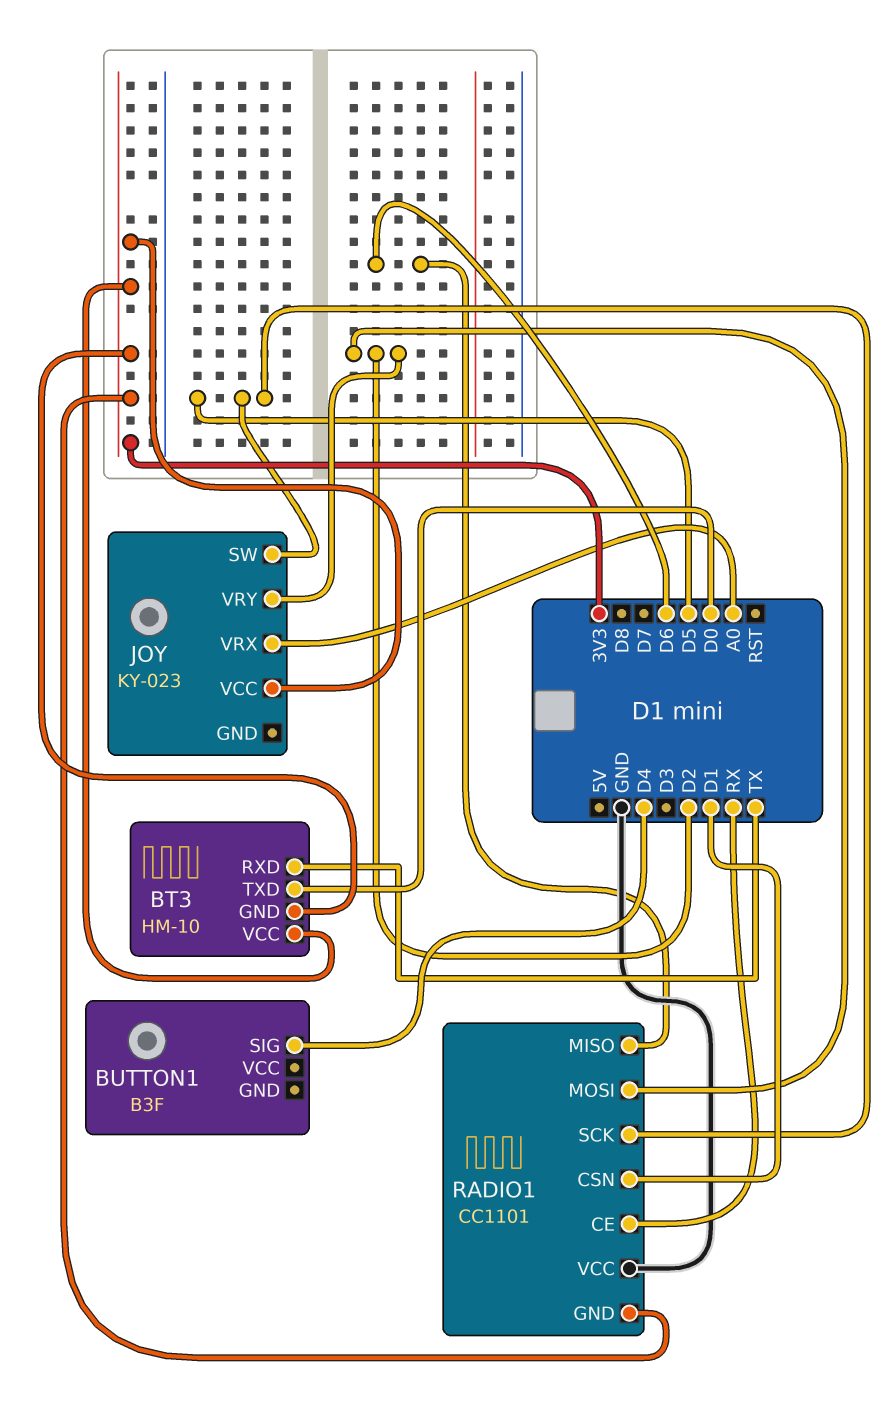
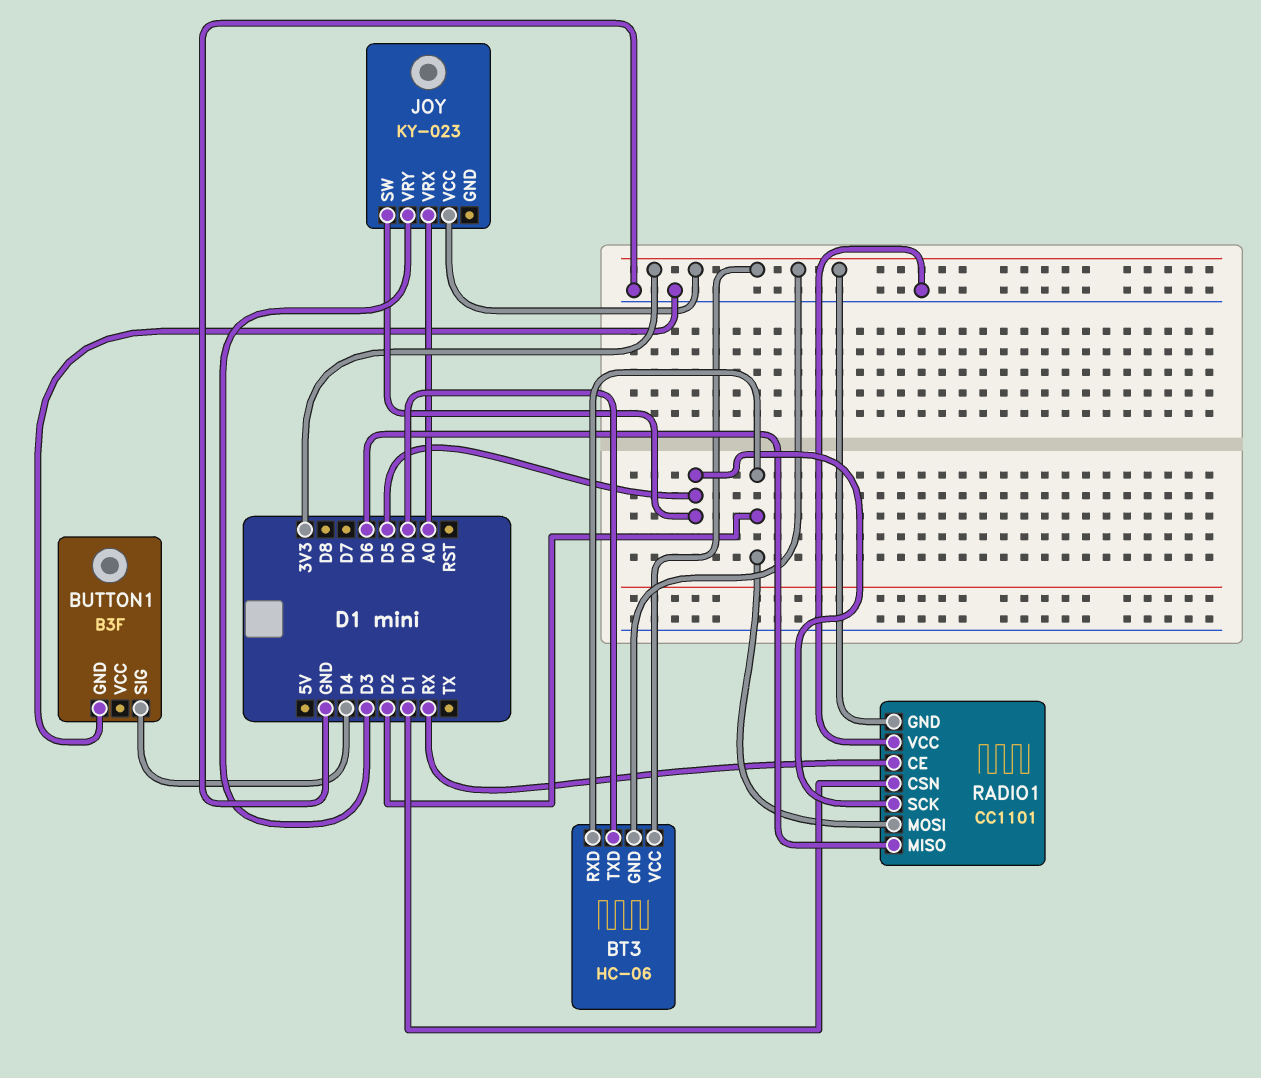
BT3: HM-10 -> HC-06
BT3 pin RXD: TX -> D2
BUTTON1 pin GND: none -> GND
JOY pin VRY: D2 -> D3

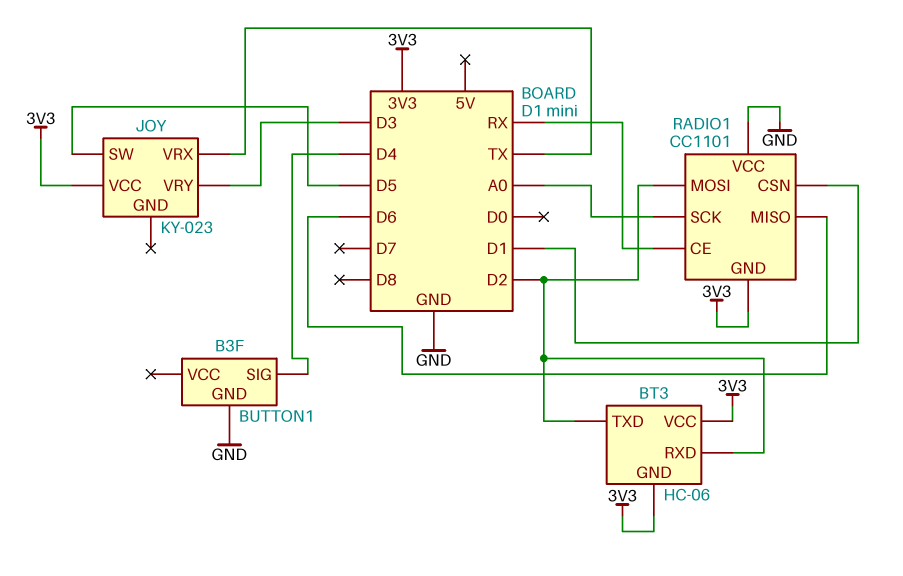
BT3 pin TXD: D0 -> D2
JOY pin VRX: A0 -> TX
RADIO1 pin SCK: D5 -> A0

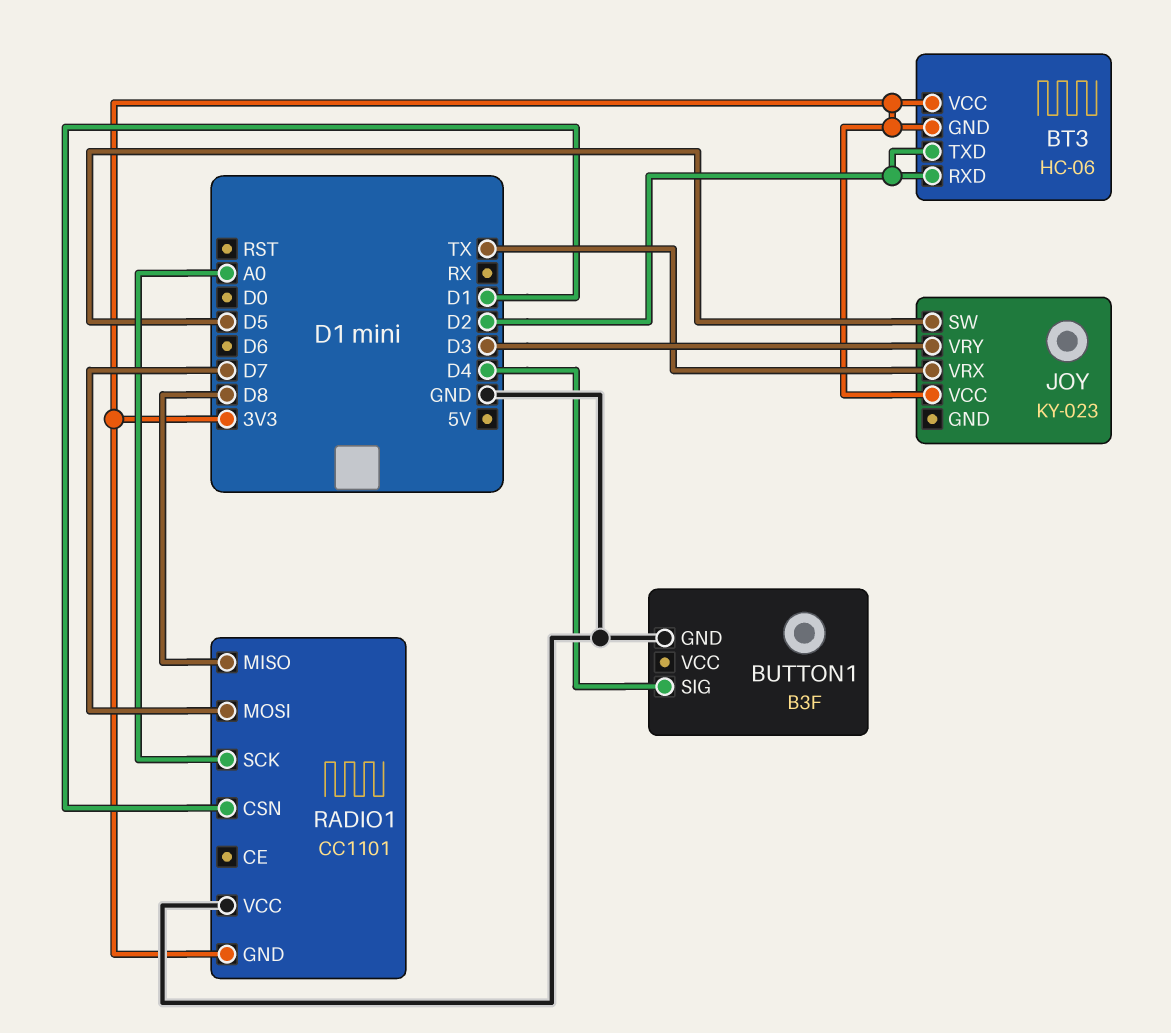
RADIO1 pin CE: RX -> none
RADIO1 pin MISO: D6 -> D8
RADIO1 pin MOSI: D2 -> D7

